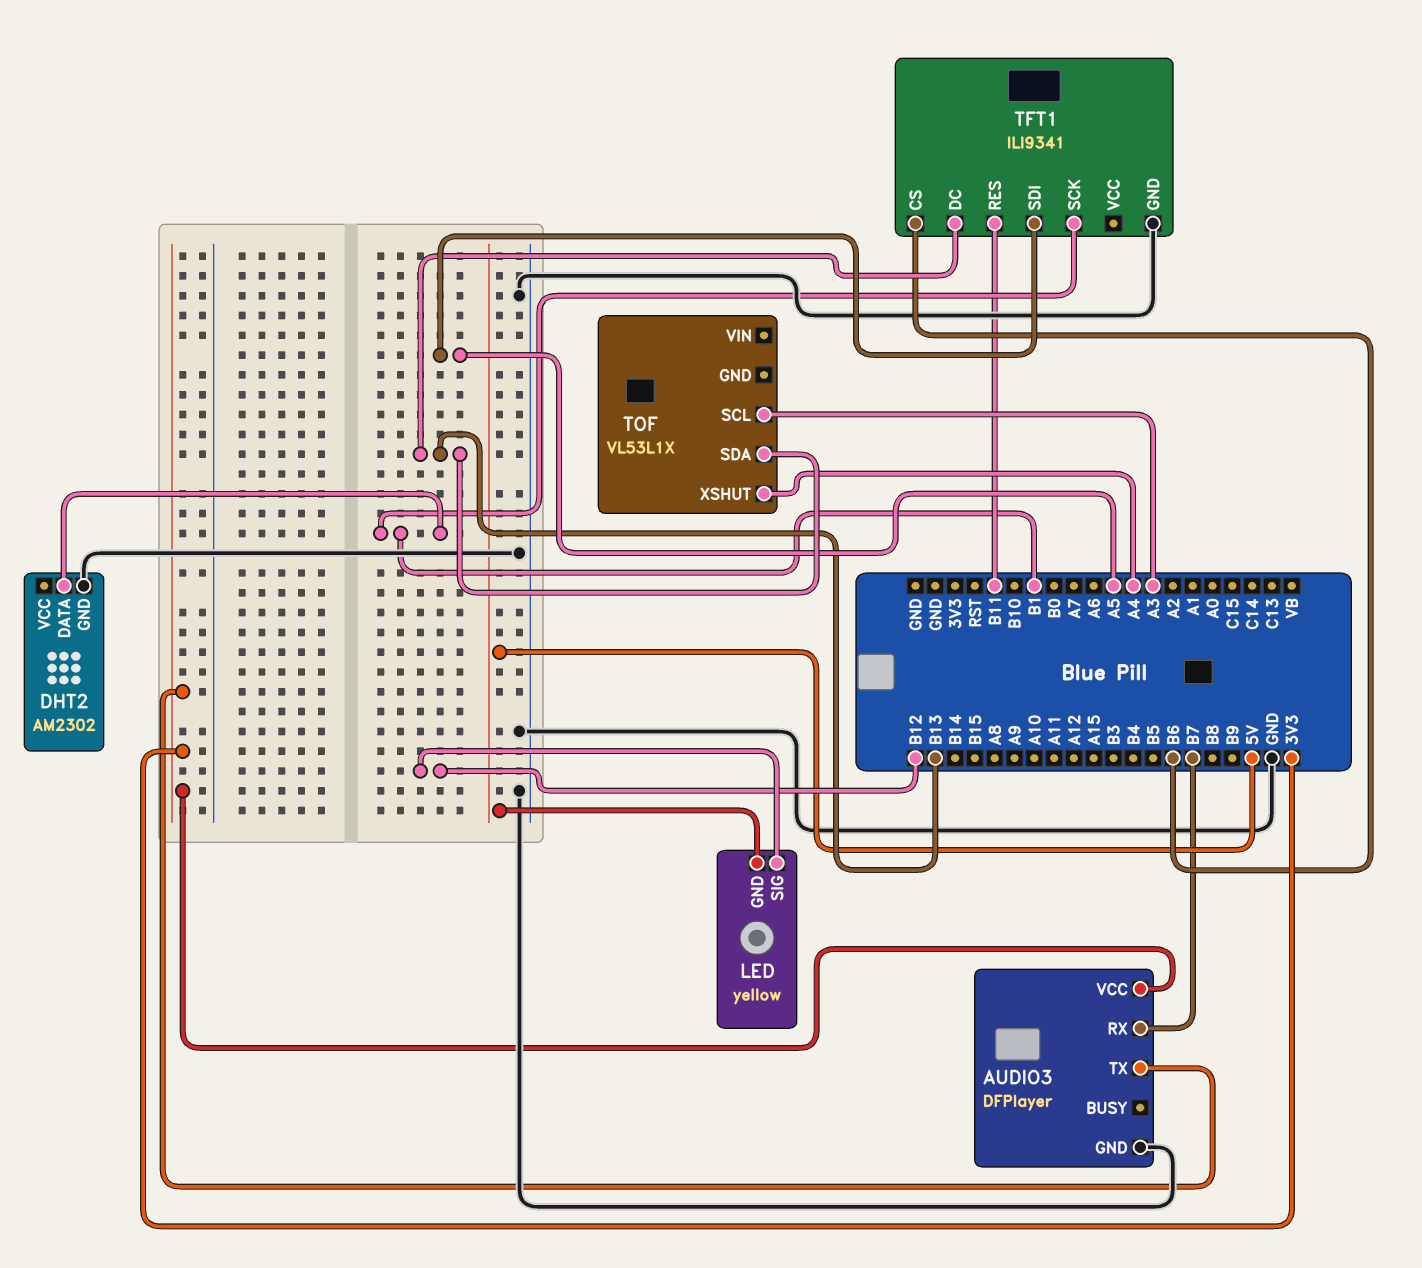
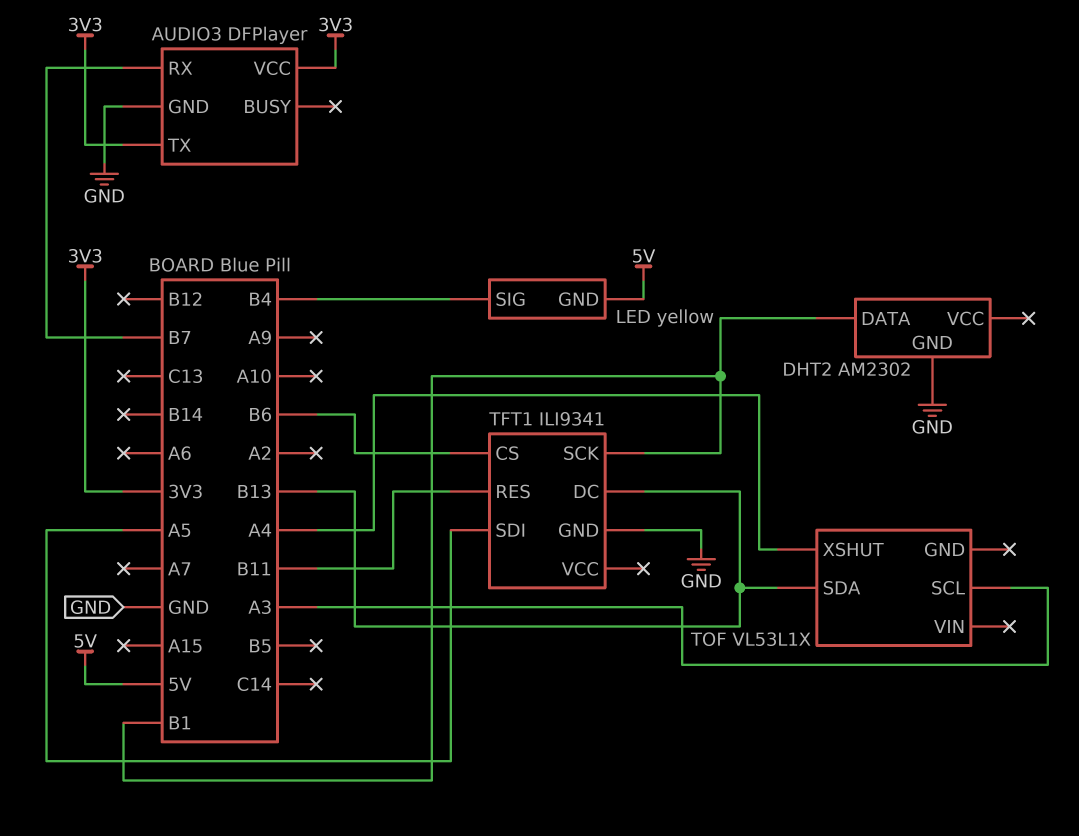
LED pin SIG: B12 -> B4

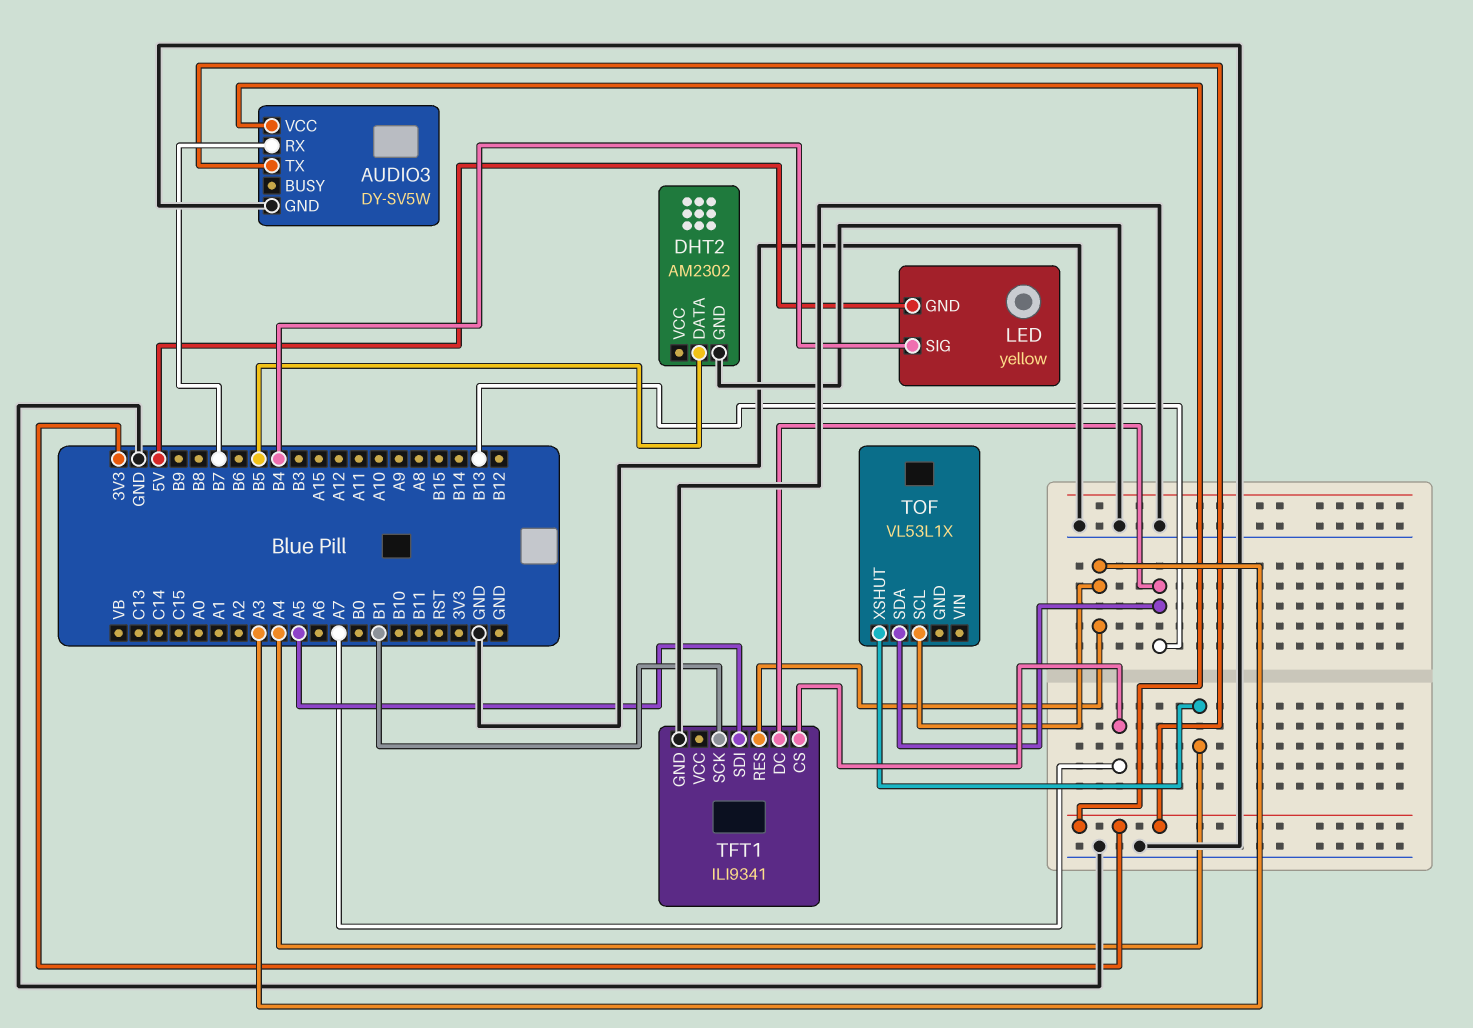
AUDIO3: DFPlayer -> DY-SV5W
DHT2 pin DATA: B1 -> B5
TFT1 pin CS: B6 -> A7
TFT1 pin RES: B11 -> A3

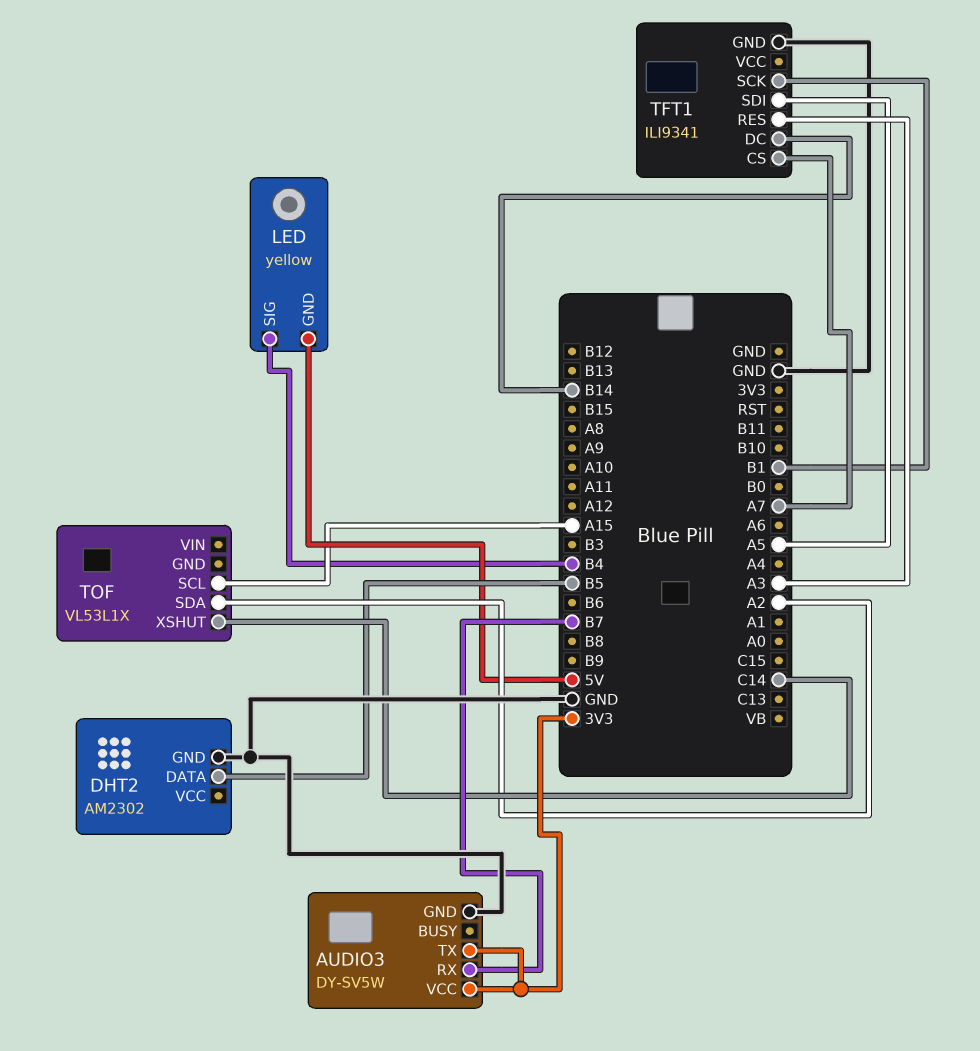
TFT1 pin DC: B13 -> B14
TOF pin SCL: A3 -> A15
TOF pin SDA: B13 -> A2
TOF pin XSHUT: A4 -> C14

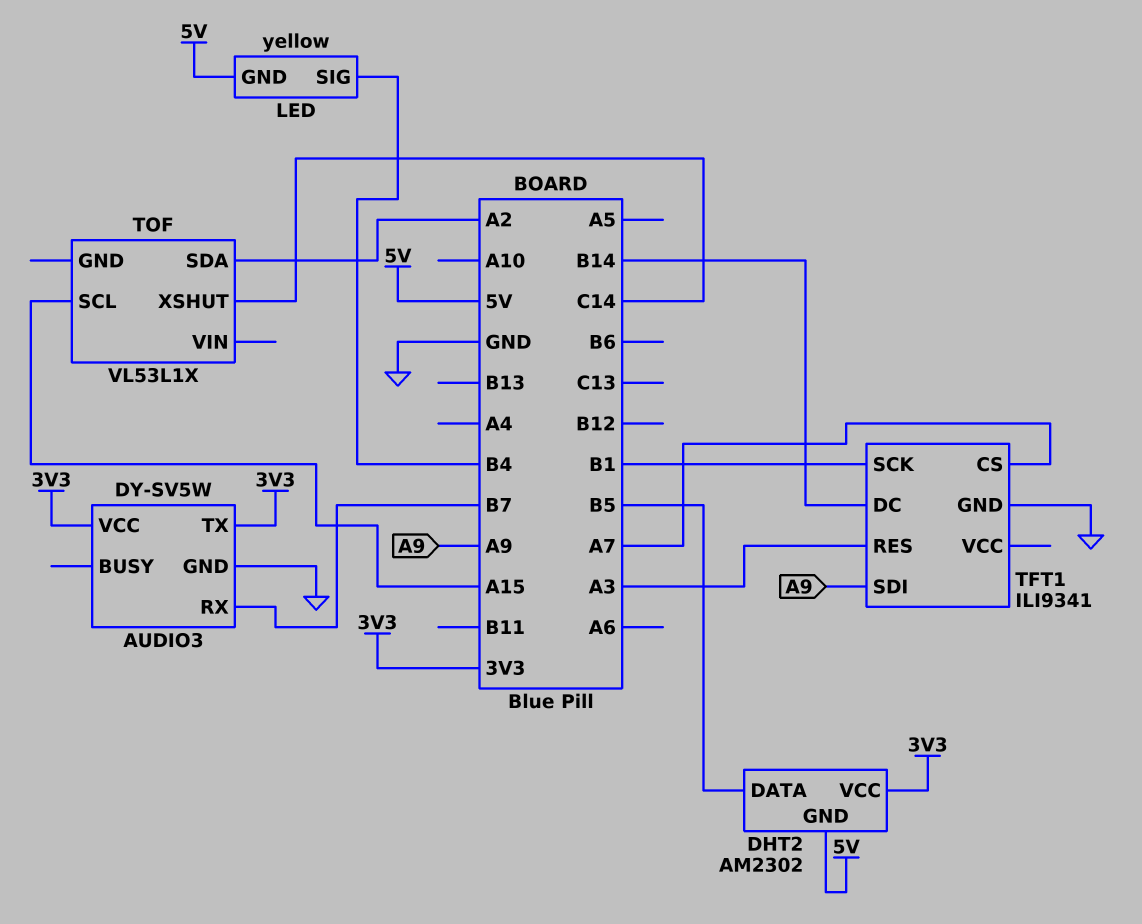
DHT2 pin GND: GND -> 5V
DHT2 pin VCC: none -> 3V3
TFT1 pin SDI: A5 -> A9

